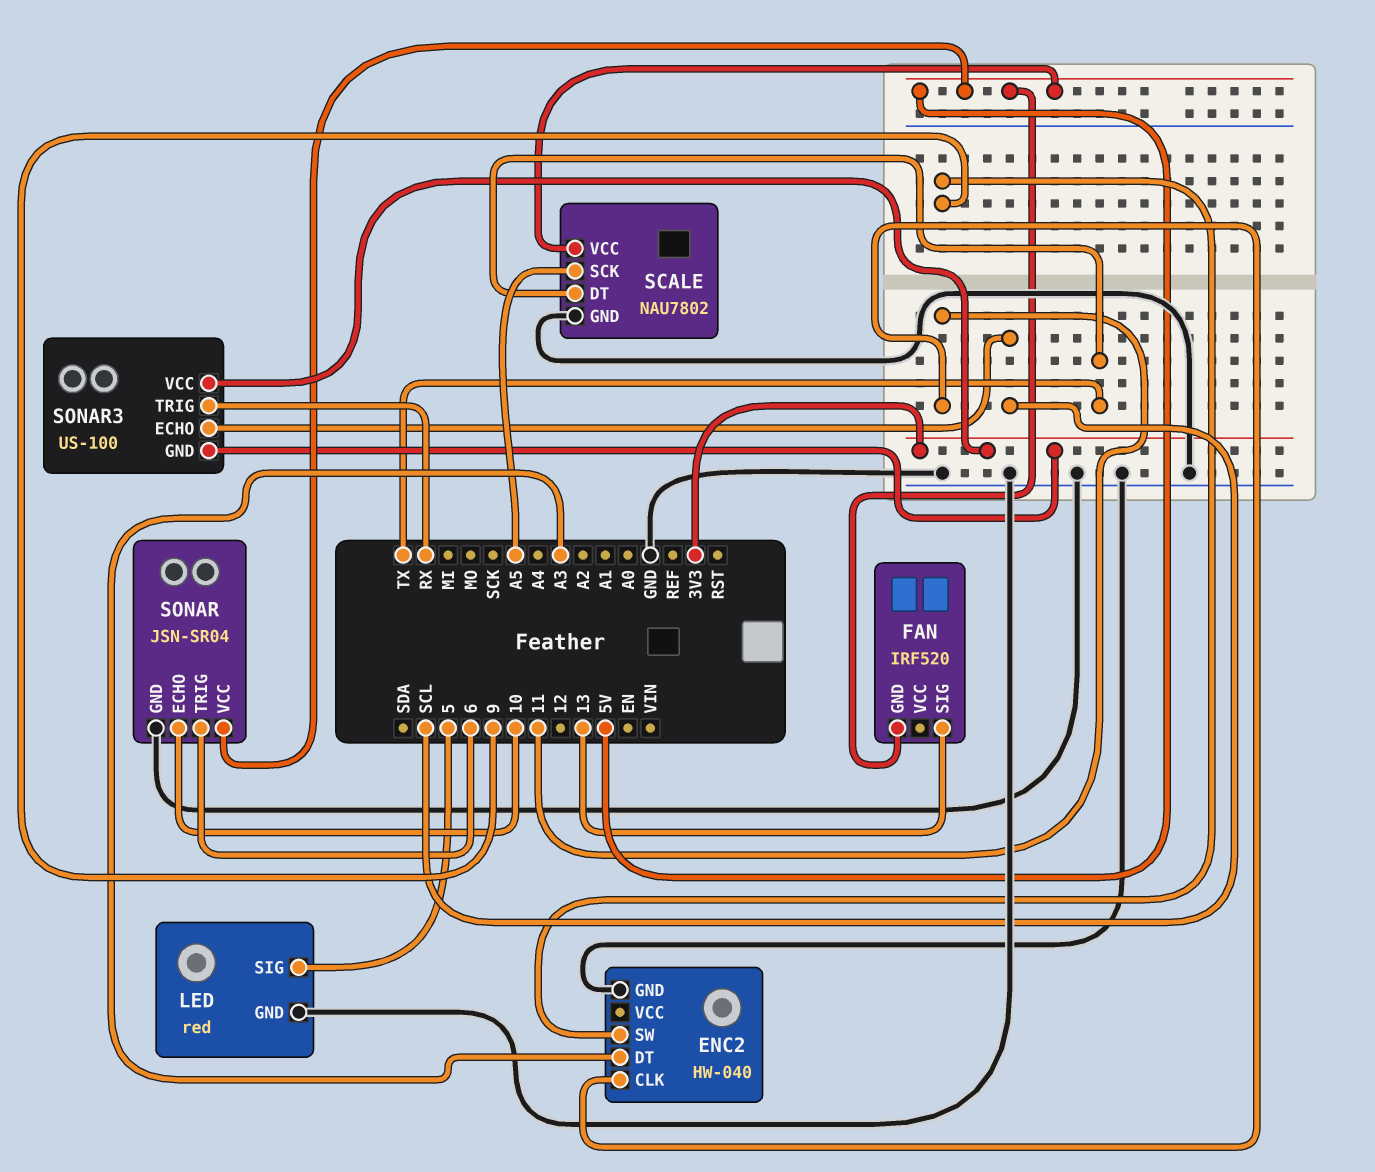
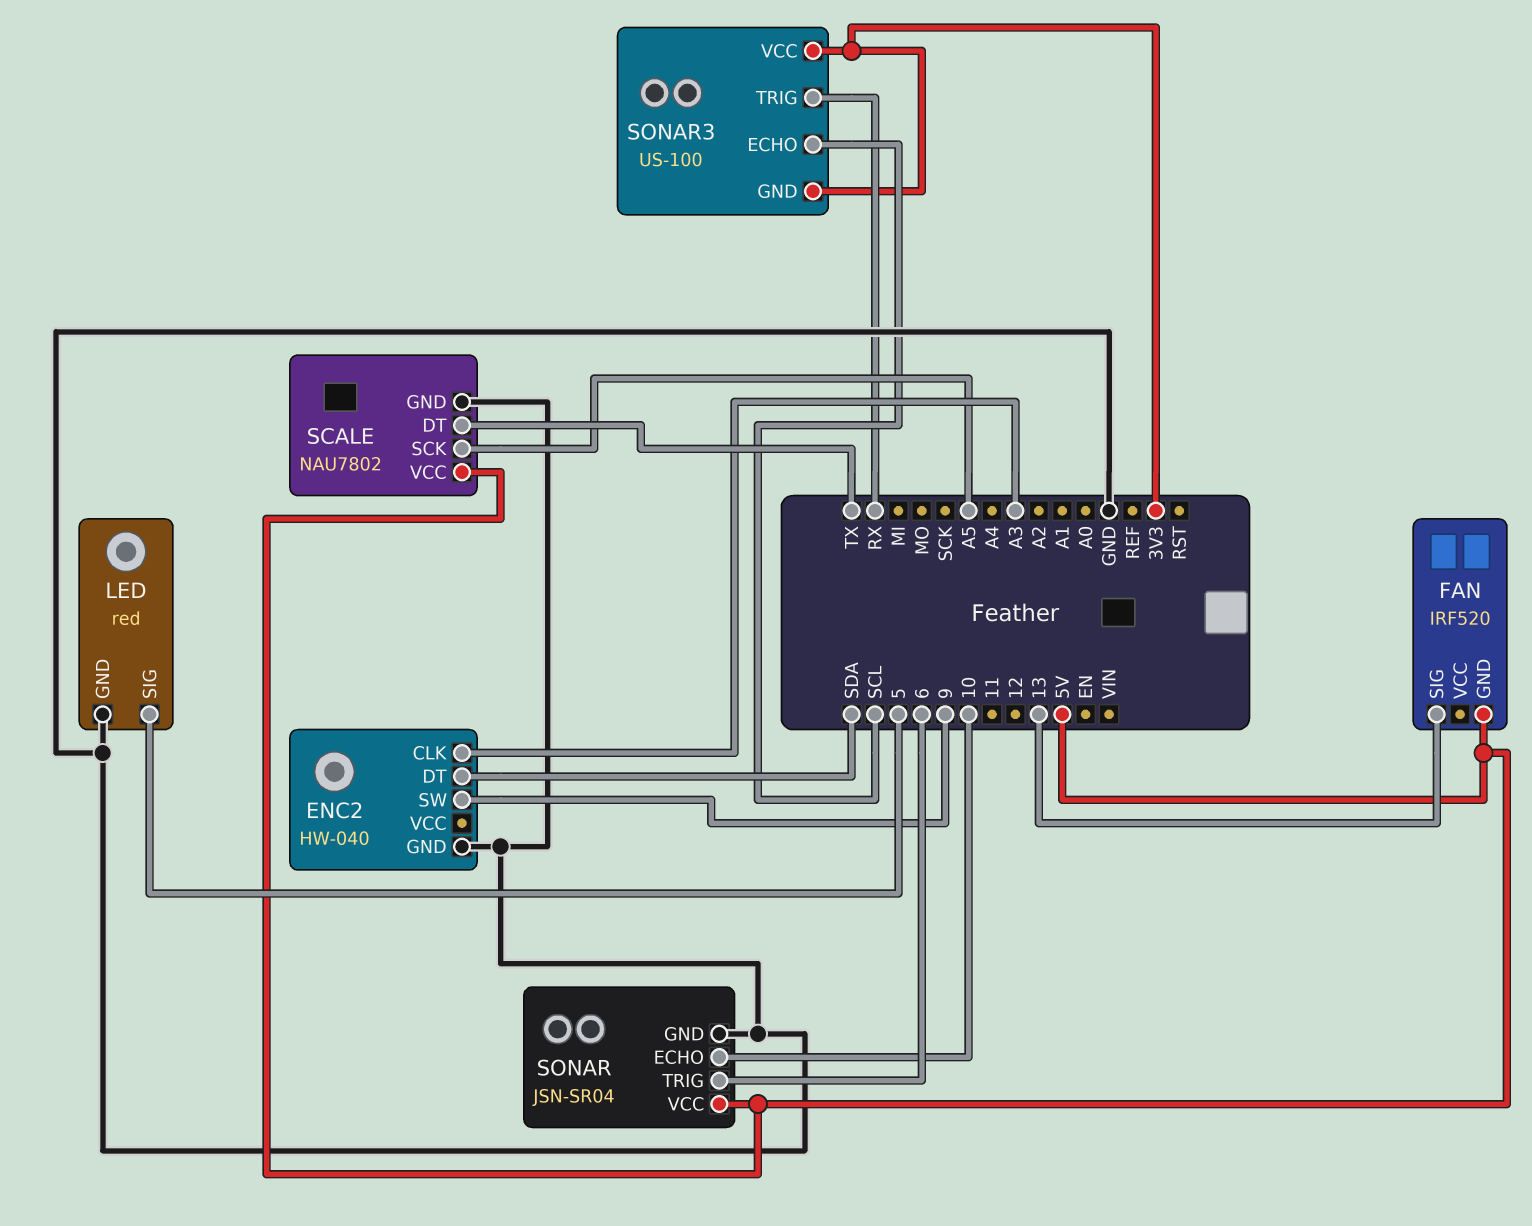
ENC2 pin CLK: 11 -> A3
ENC2 pin DT: A3 -> SDA

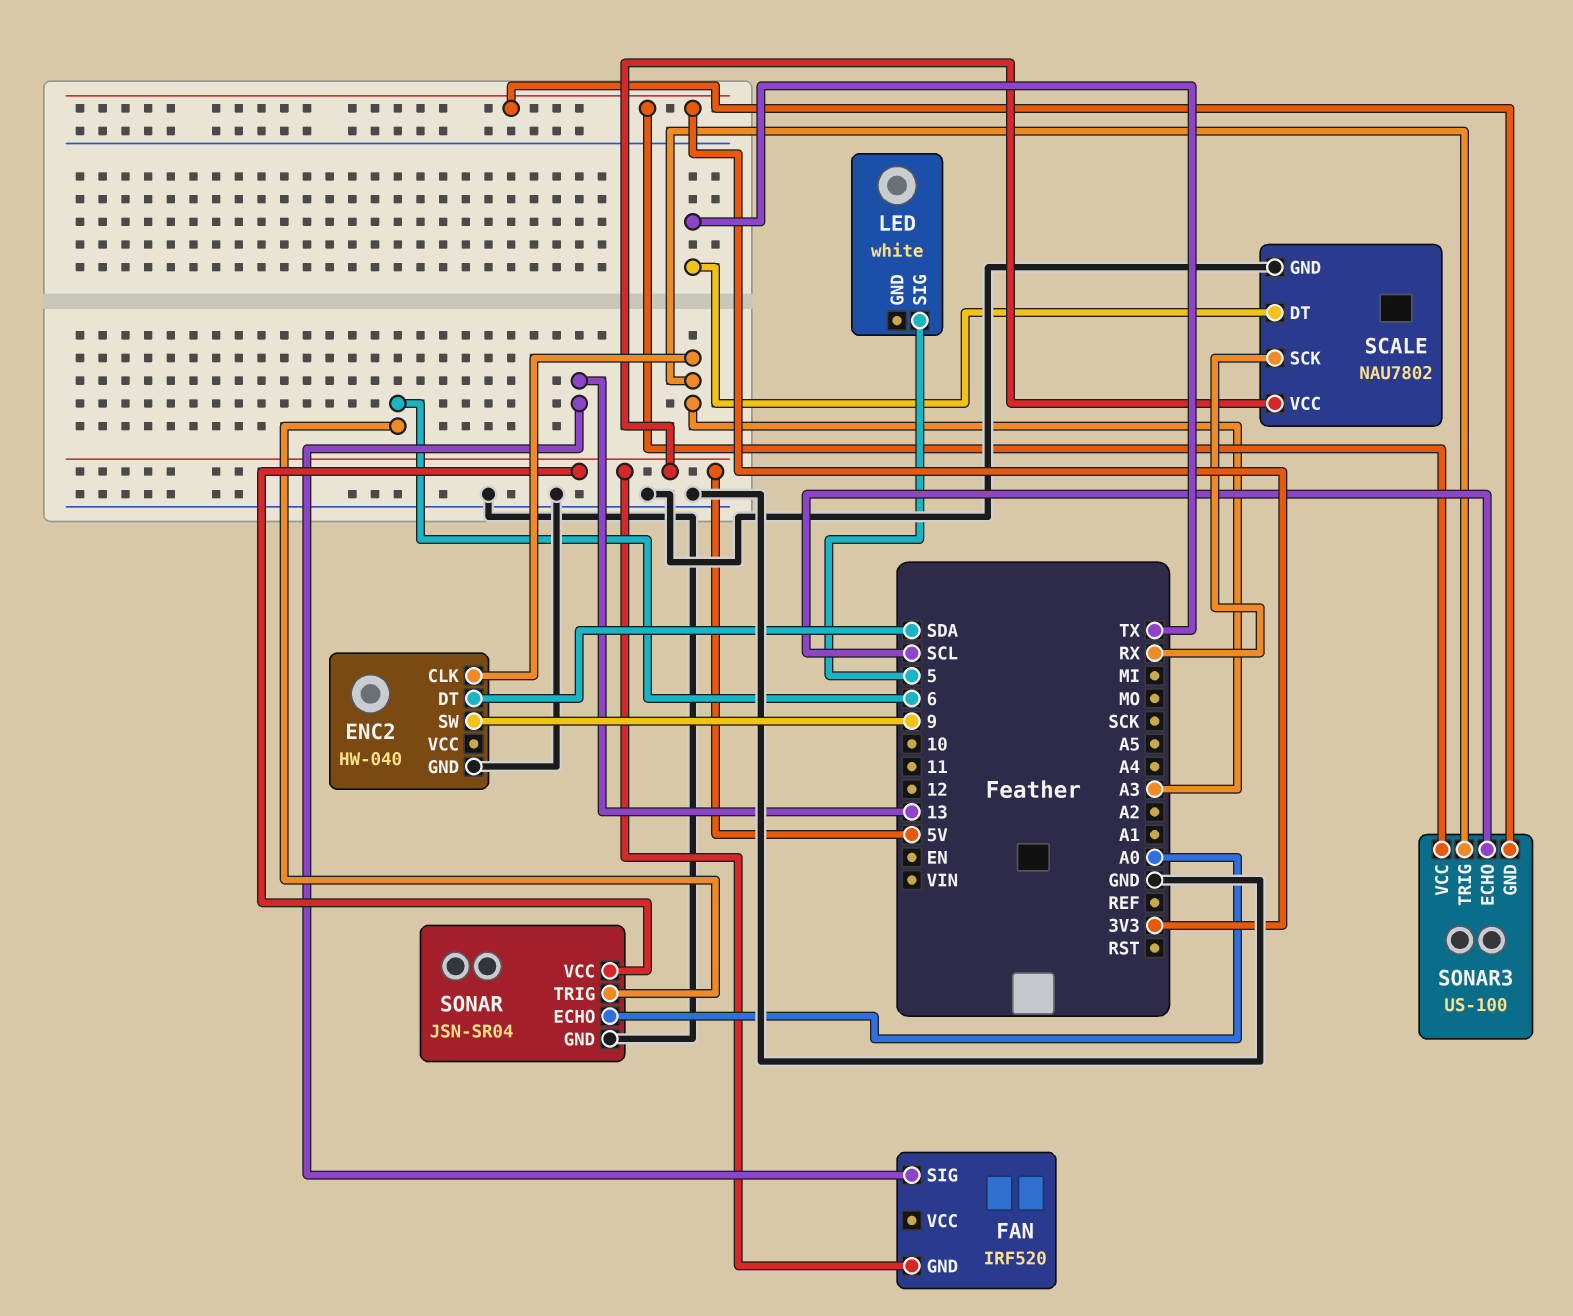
LED: red -> white
LED pin GND: GND -> none
SCALE pin SCK: A5 -> RX
SONAR pin ECHO: 10 -> A0
SONAR3 pin TRIG: RX -> A3

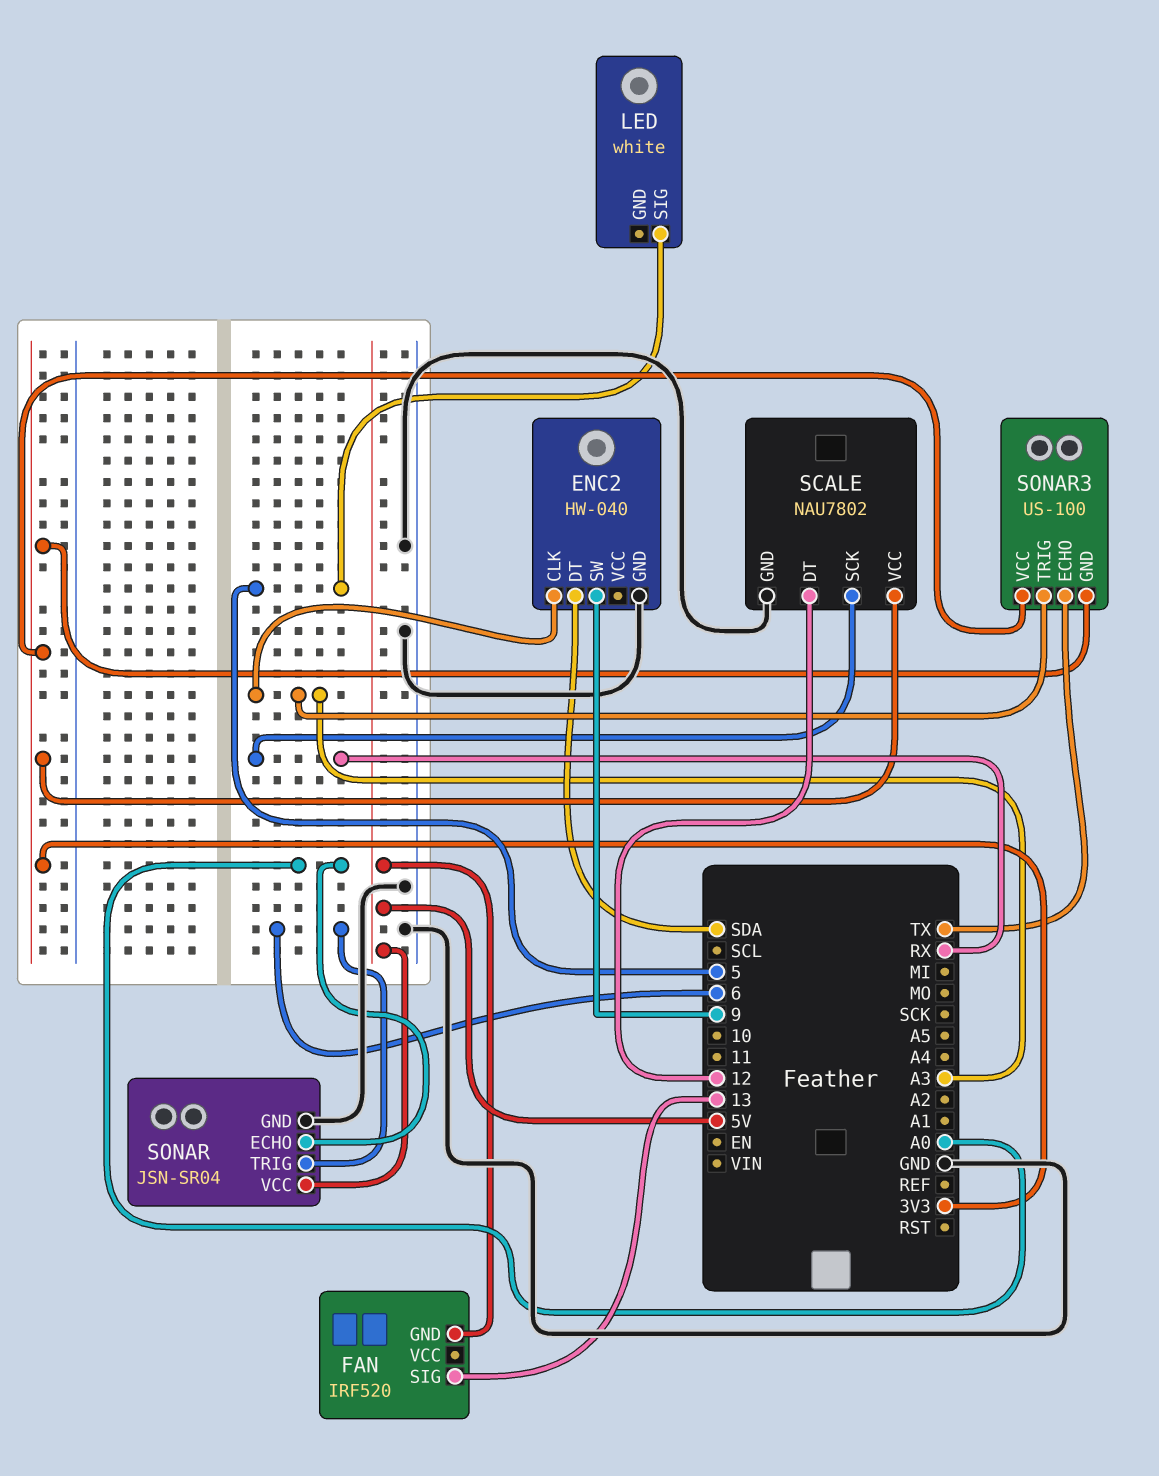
SCALE pin DT: TX -> 12
SCALE pin VCC: 5V -> 3V3
SONAR3 pin ECHO: SCL -> TX

